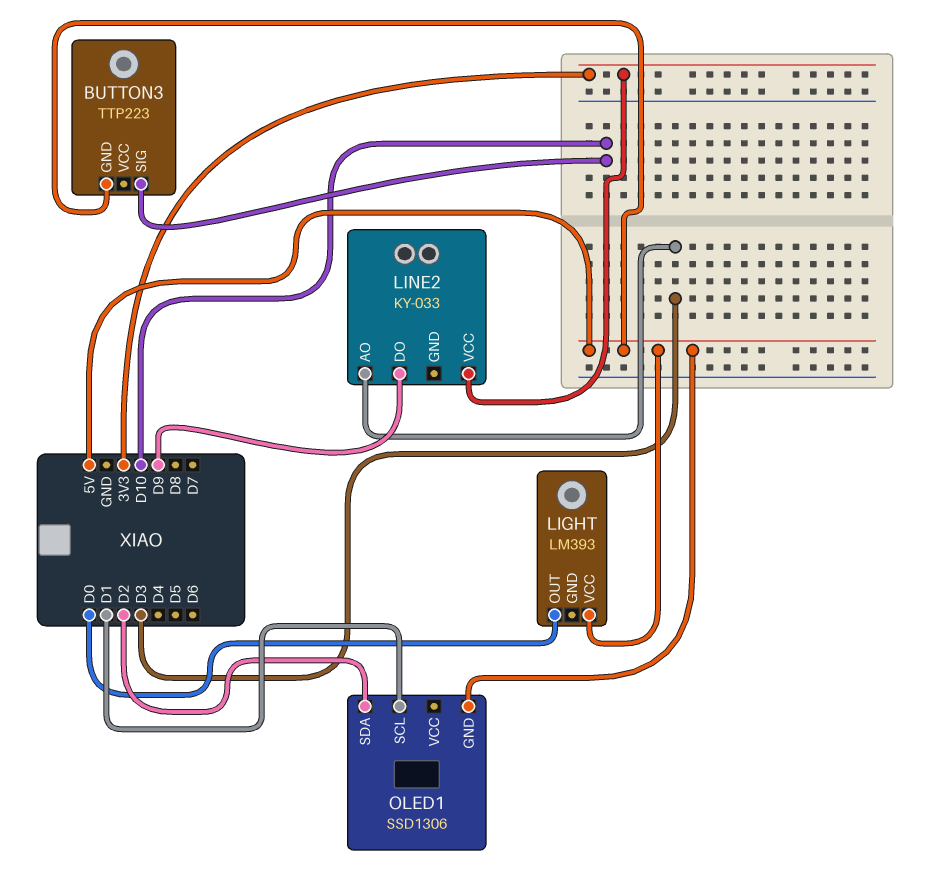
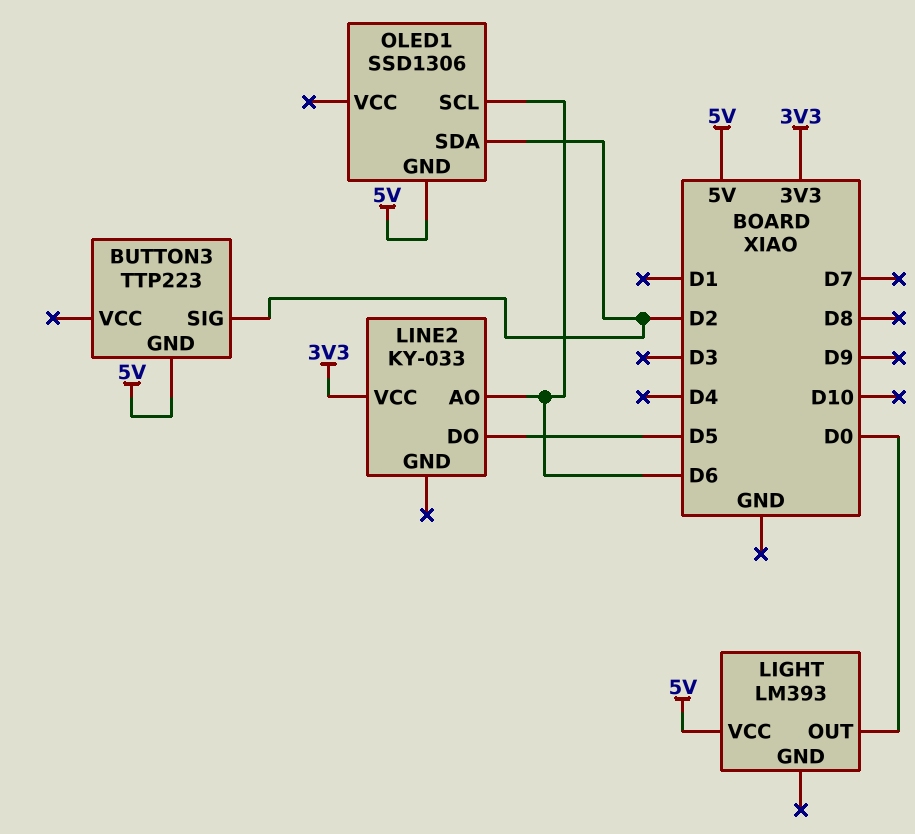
BUTTON3 pin SIG: D10 -> D2
LINE2 pin AO: D3 -> D6
LINE2 pin DO: D9 -> D5
OLED1 pin SCL: D1 -> D6

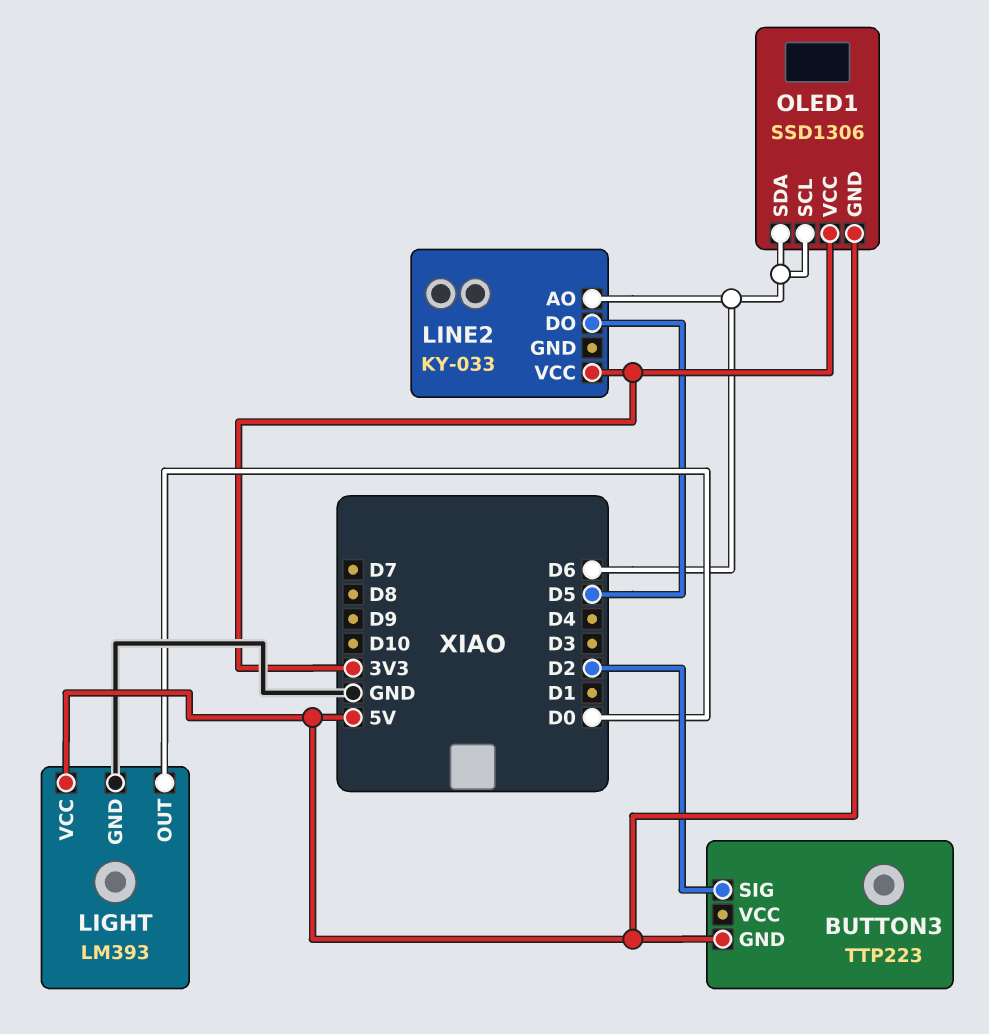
LIGHT pin GND: none -> GND
OLED1 pin SDA: D2 -> D6
OLED1 pin VCC: none -> 3V3

